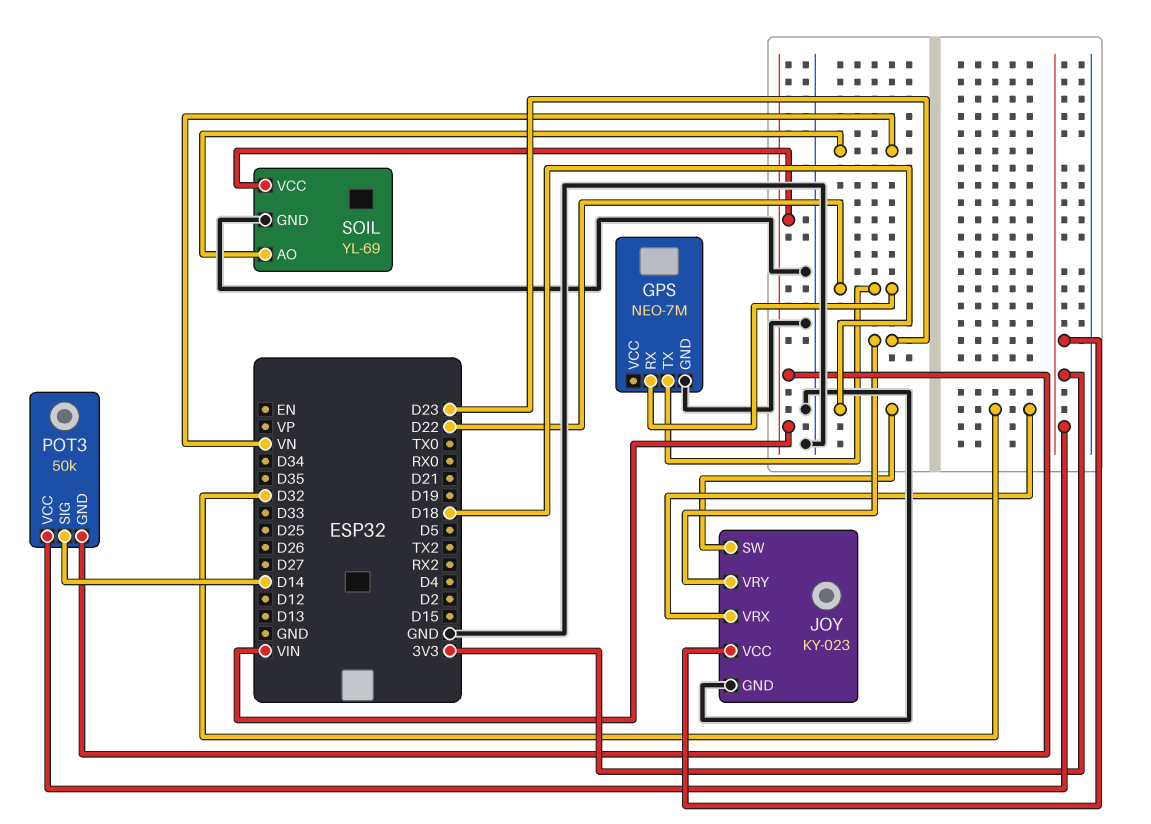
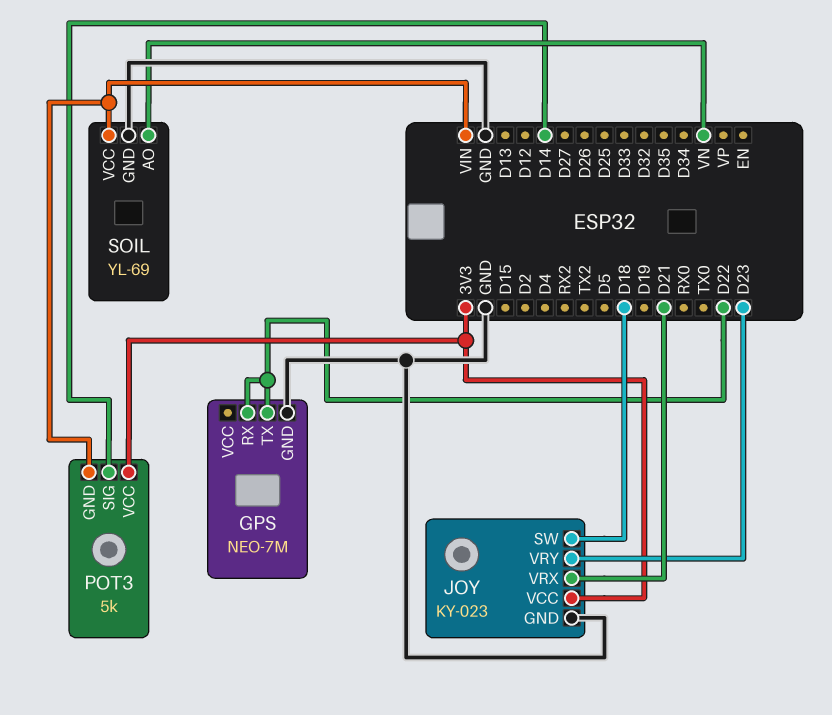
JOY pin VRX: D32 -> D21
POT3: 50k -> 5k

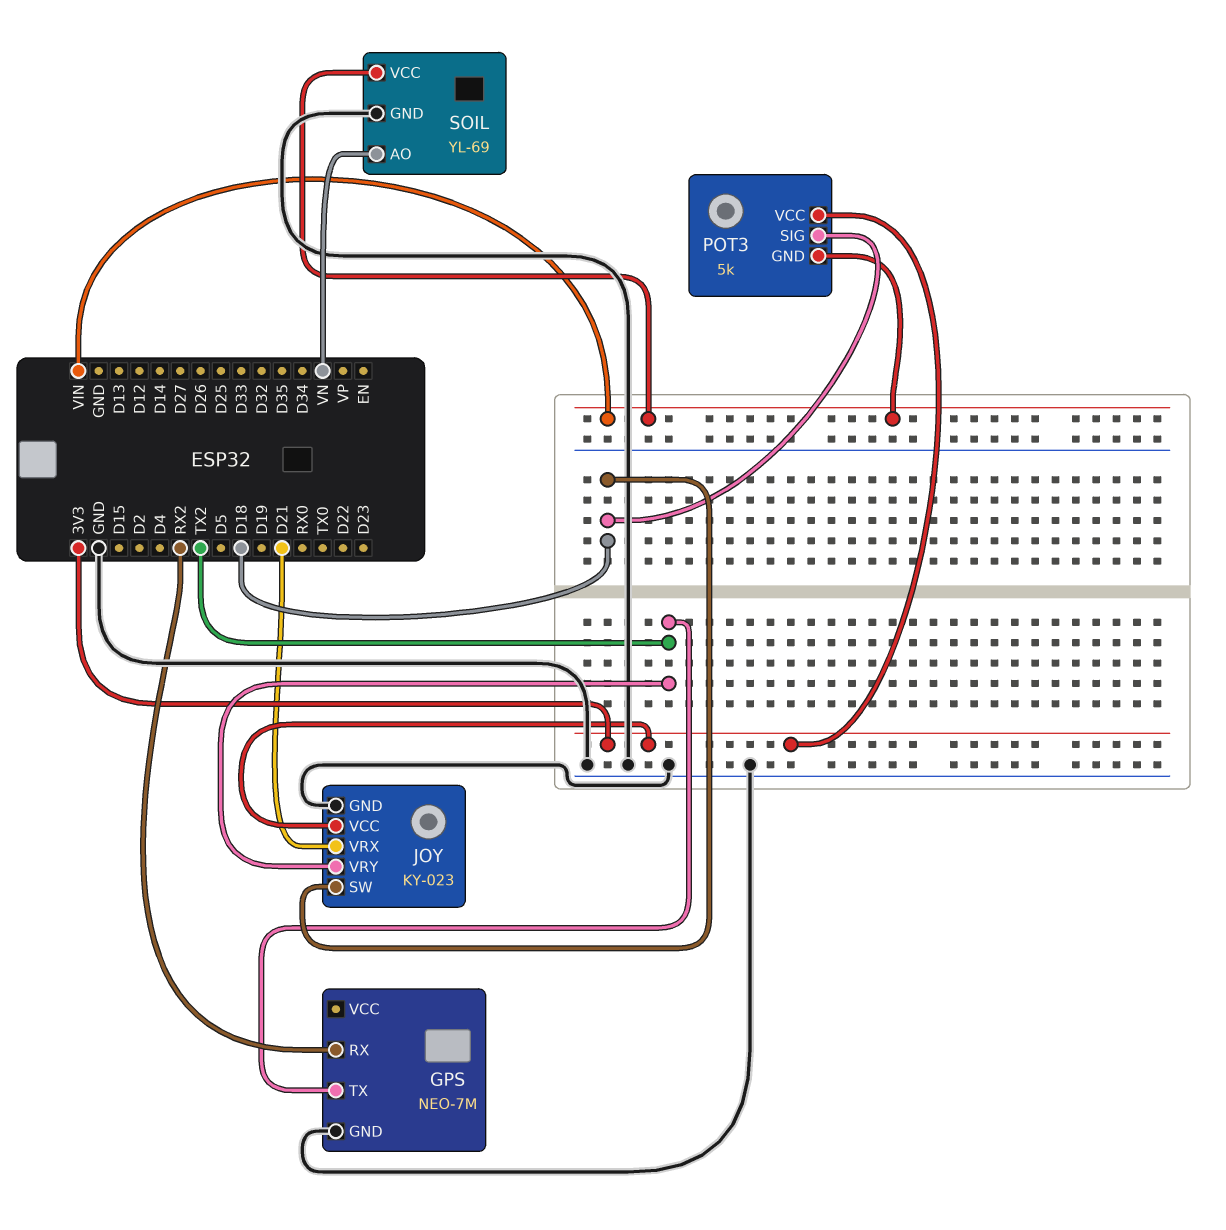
GPS pin RX: D22 -> RX2
GPS pin TX: D22 -> TX2
JOY pin VRY: D23 -> TX2
POT3 pin SIG: D14 -> D18

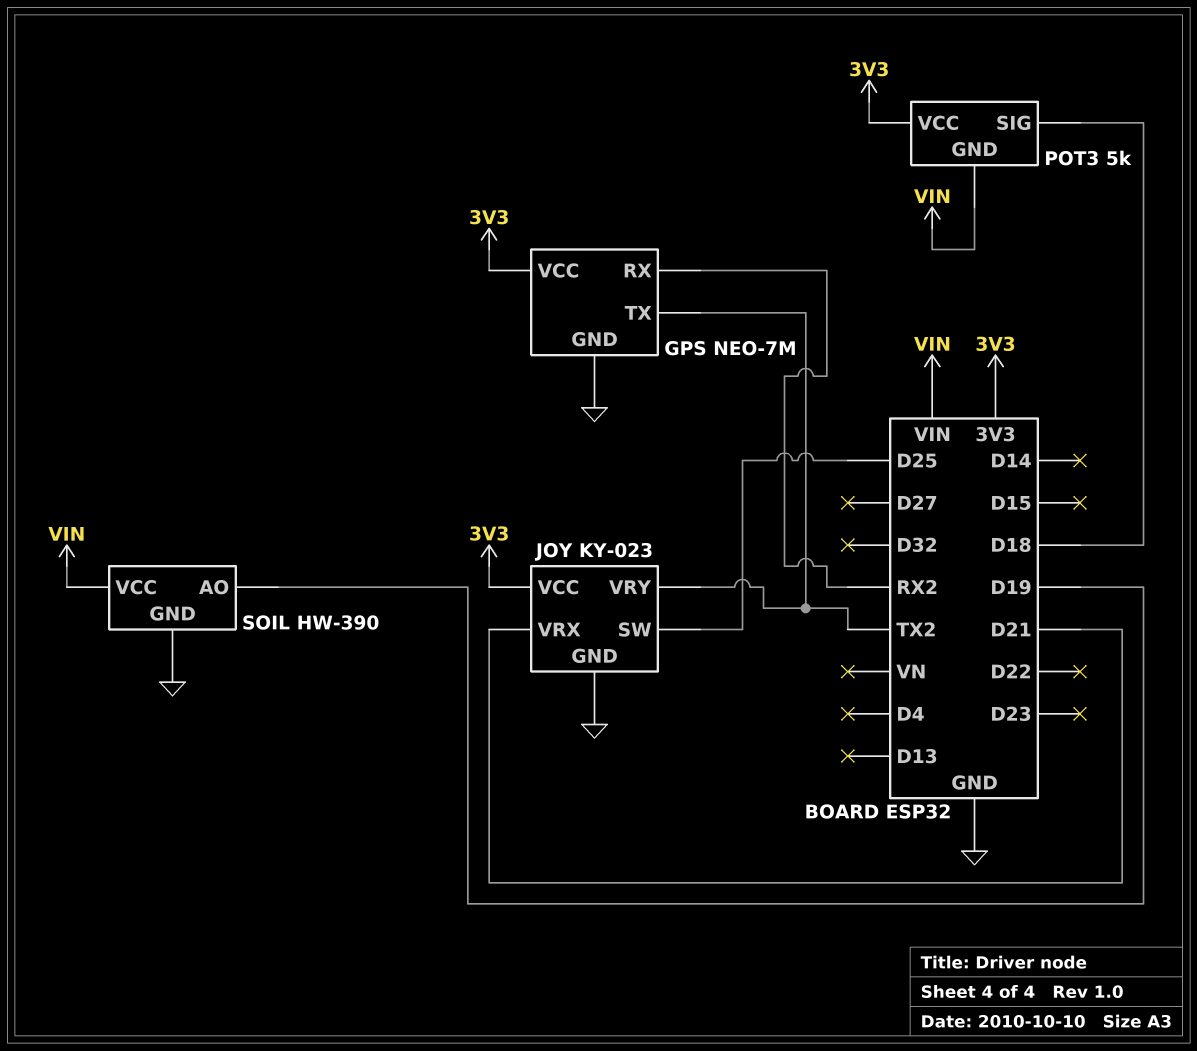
GPS pin VCC: none -> 3V3
JOY pin SW: D18 -> D25
SOIL: YL-69 -> HW-390
SOIL pin AO: VN -> D19

